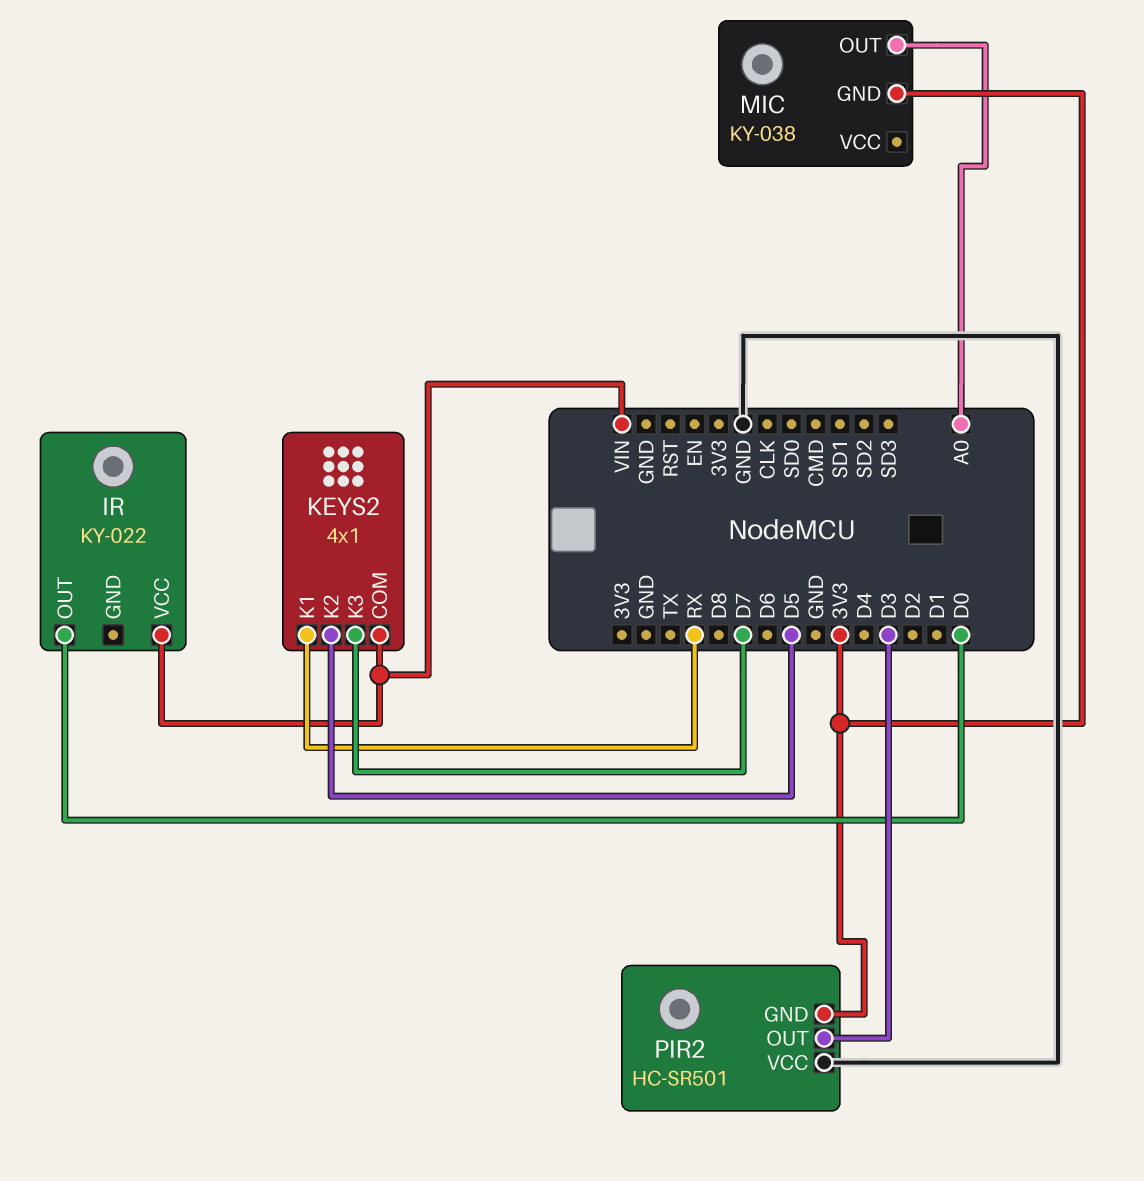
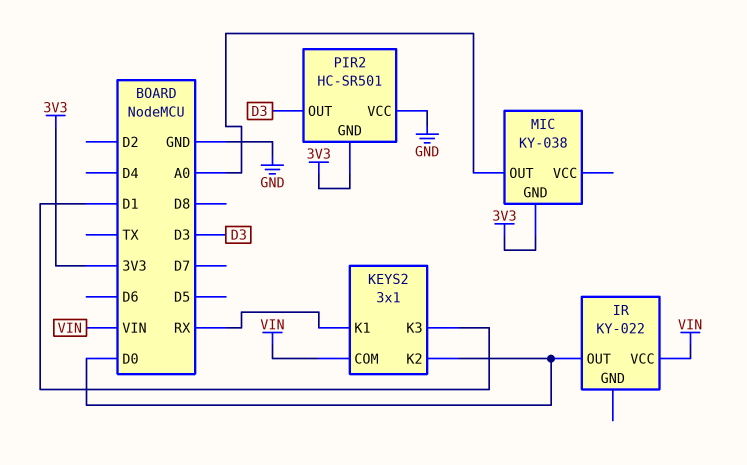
KEYS2: 4x1 -> 3x1
KEYS2 pin K2: D5 -> D0
KEYS2 pin K3: D7 -> D1

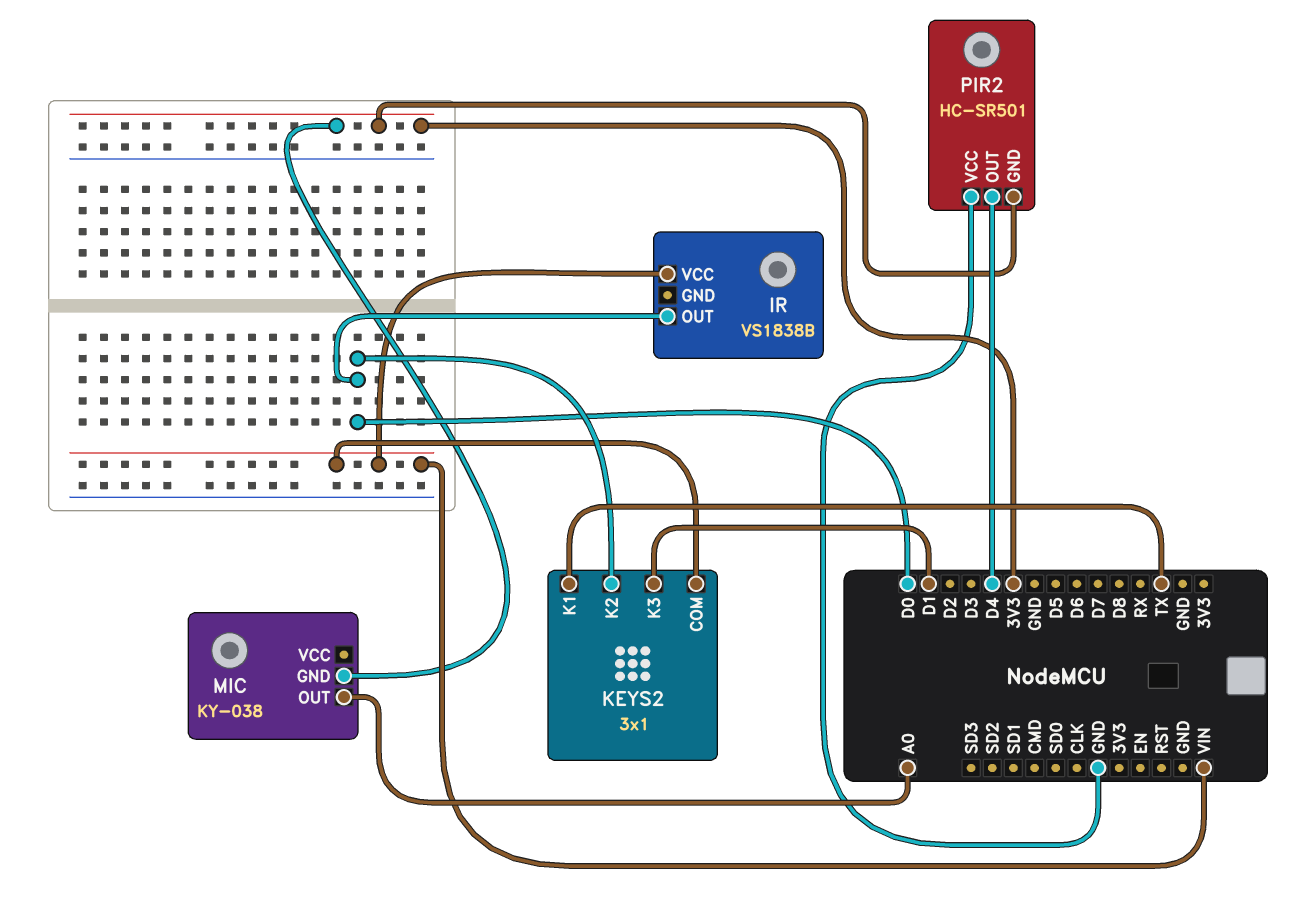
IR: KY-022 -> VS1838B
KEYS2 pin K1: RX -> TX
PIR2 pin OUT: D3 -> D4

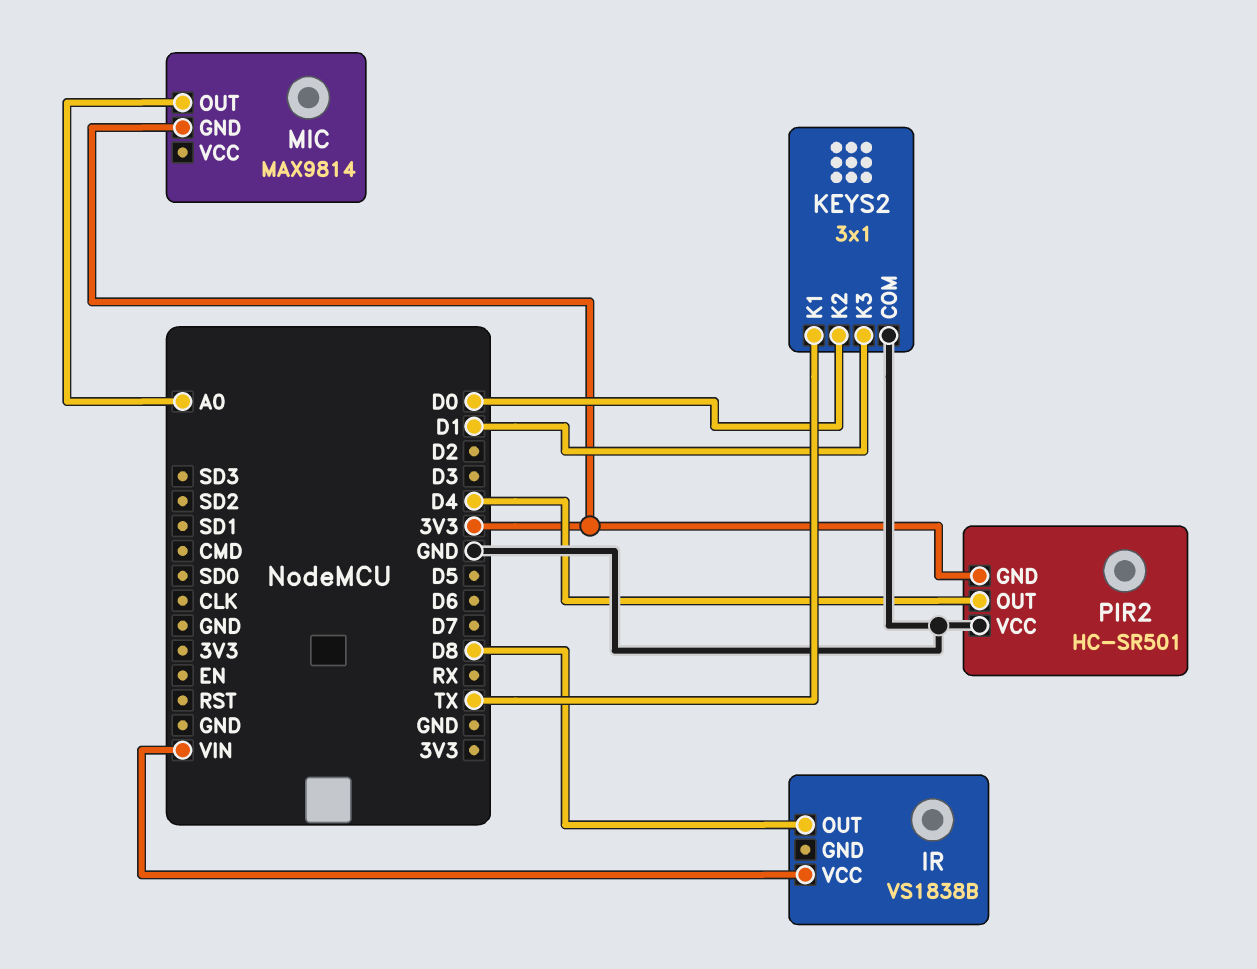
IR pin OUT: D0 -> D8
KEYS2 pin COM: VIN -> GND
MIC: KY-038 -> MAX9814

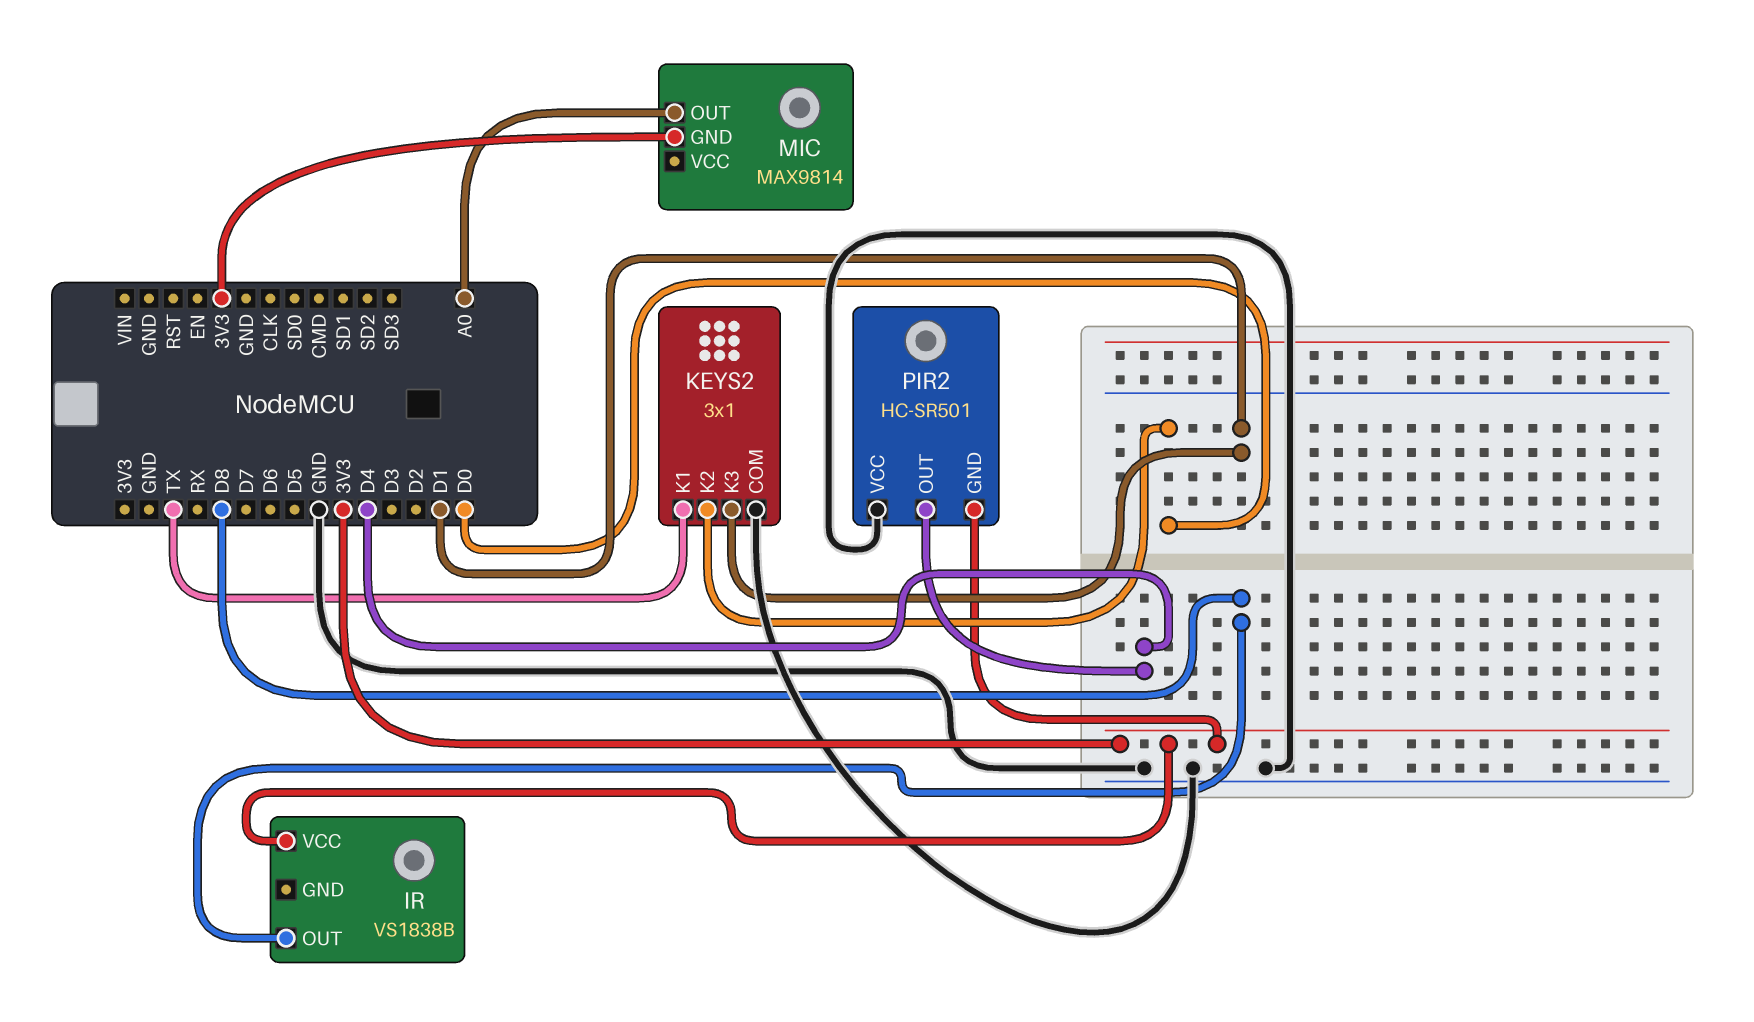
IR pin VCC: VIN -> 3V3

